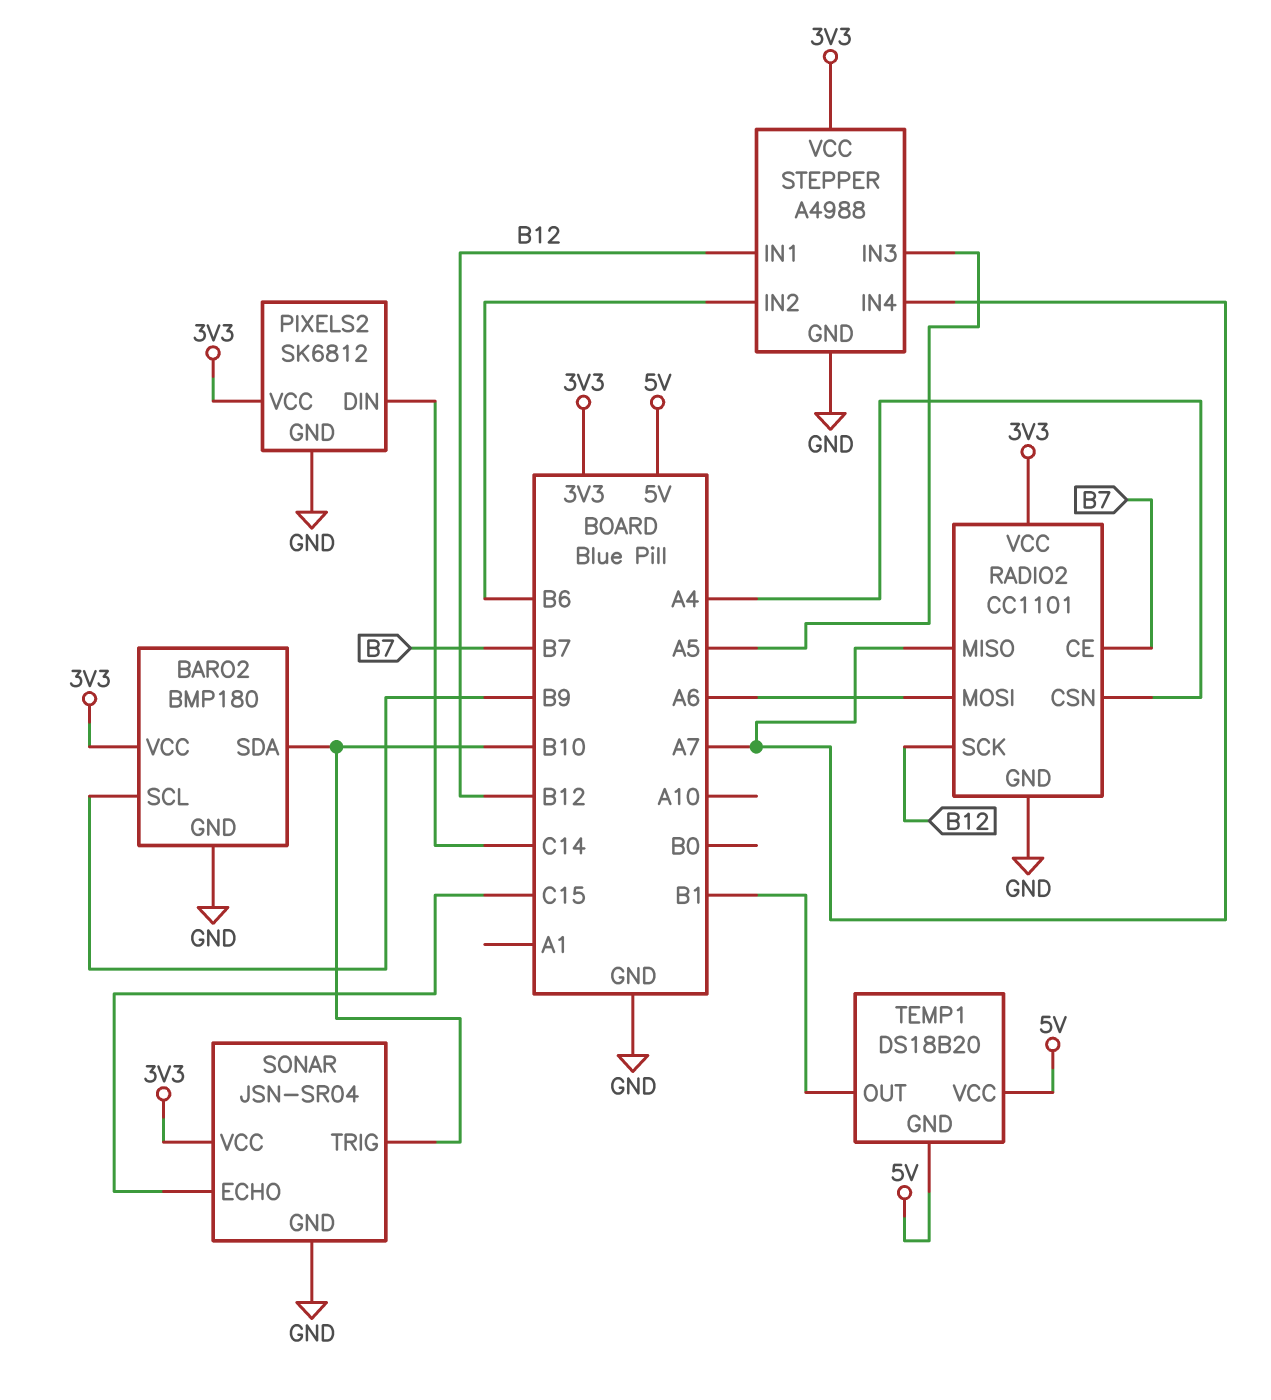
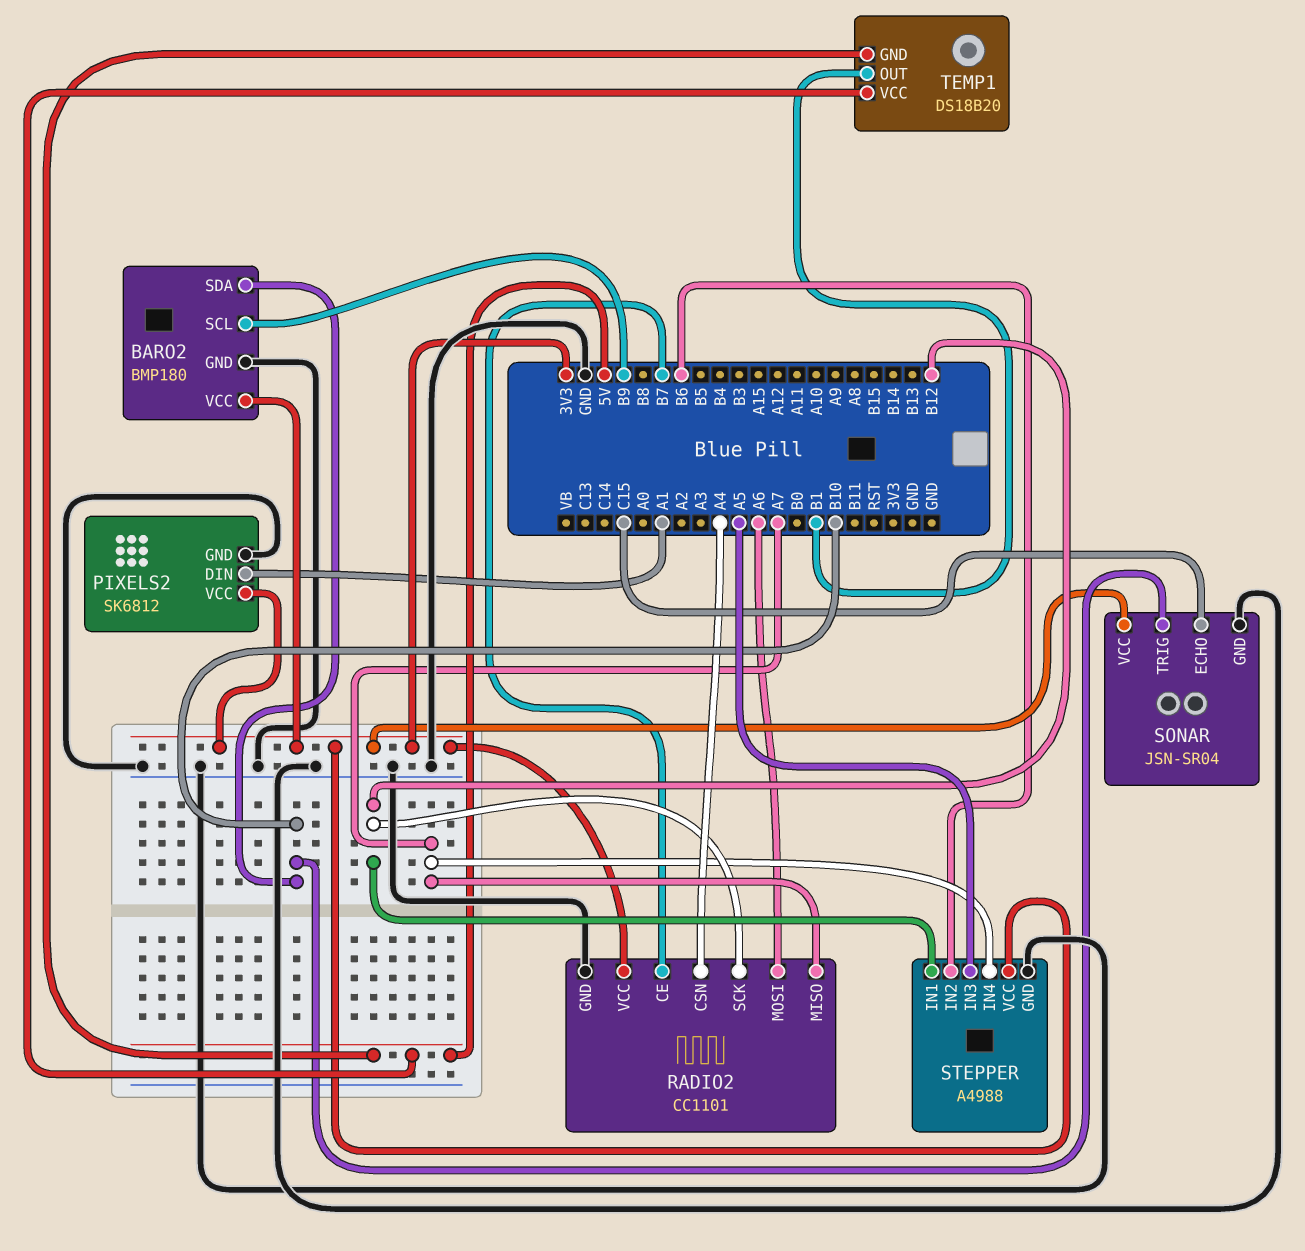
PIXELS2 pin DIN: C14 -> A1

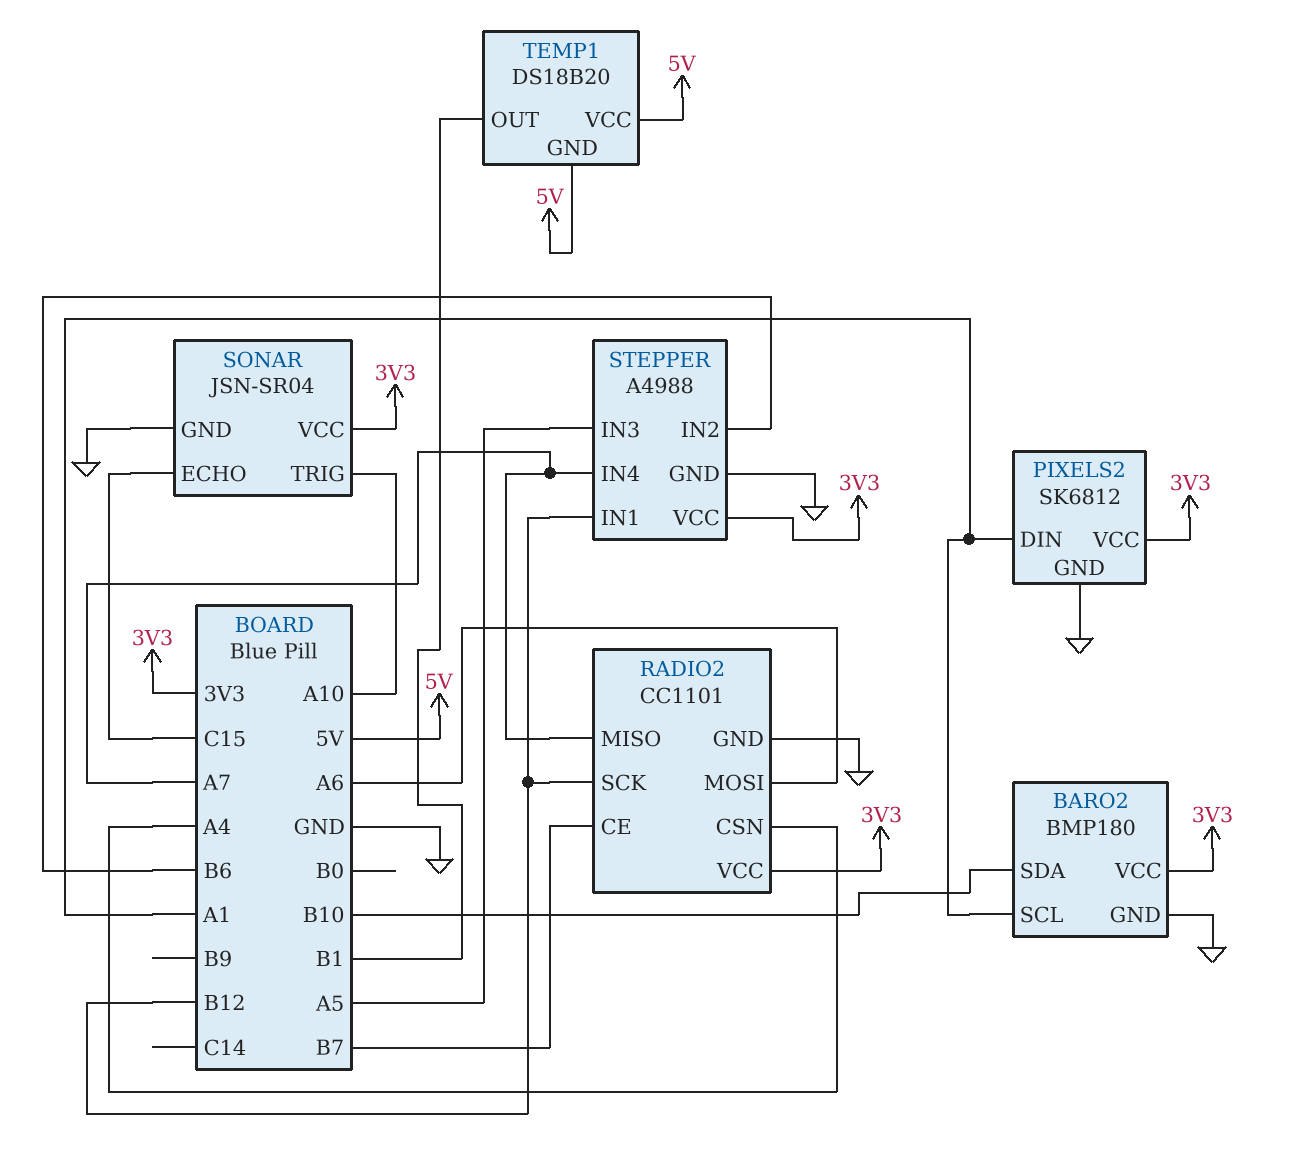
BARO2 pin SCL: B9 -> A1
SONAR pin TRIG: B10 -> A10

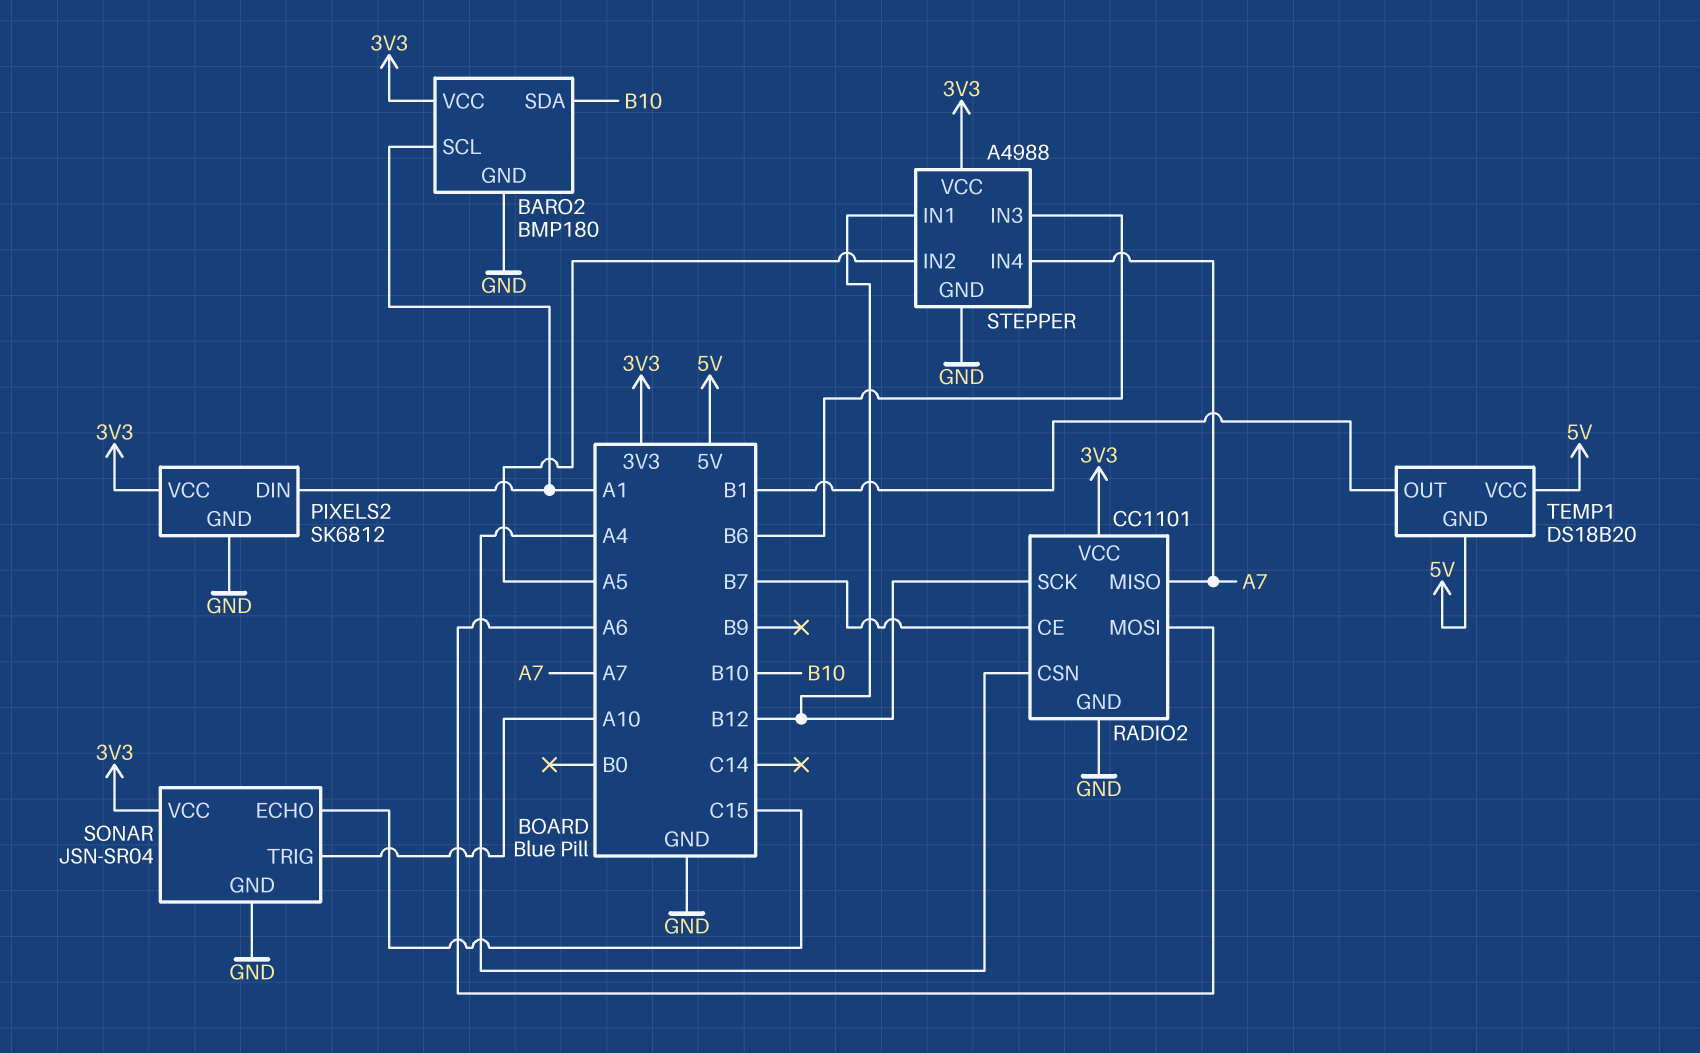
STEPPER pin IN2: B6 -> A5
STEPPER pin IN3: A5 -> B6

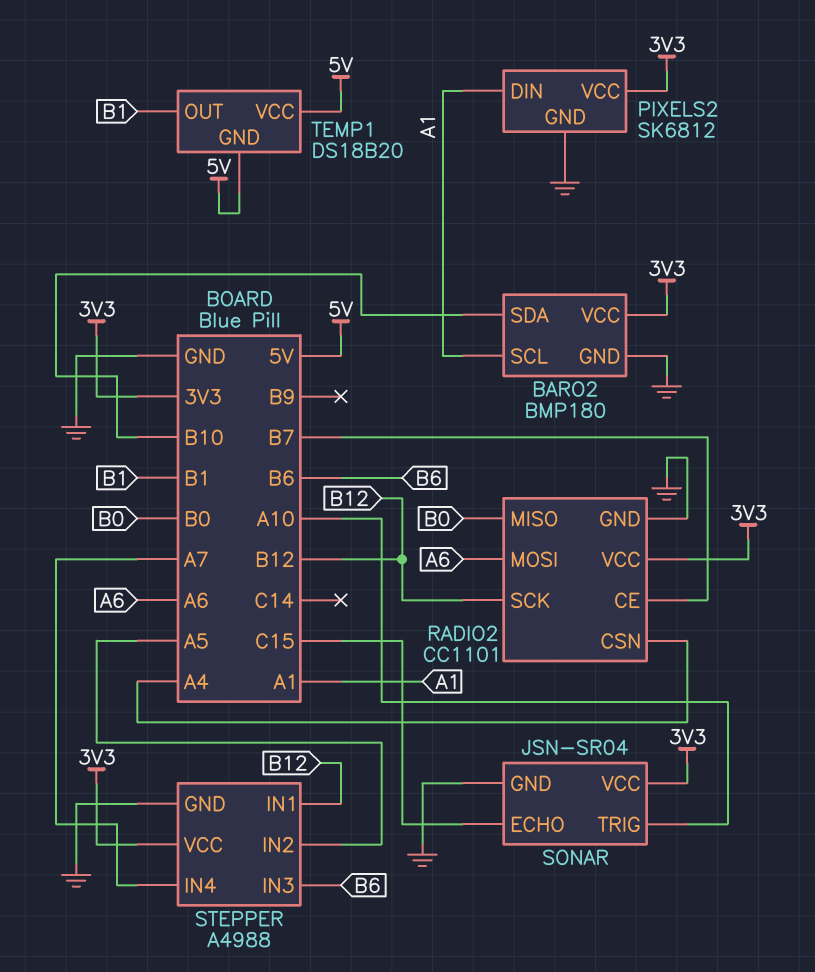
RADIO2 pin MISO: A7 -> B0

